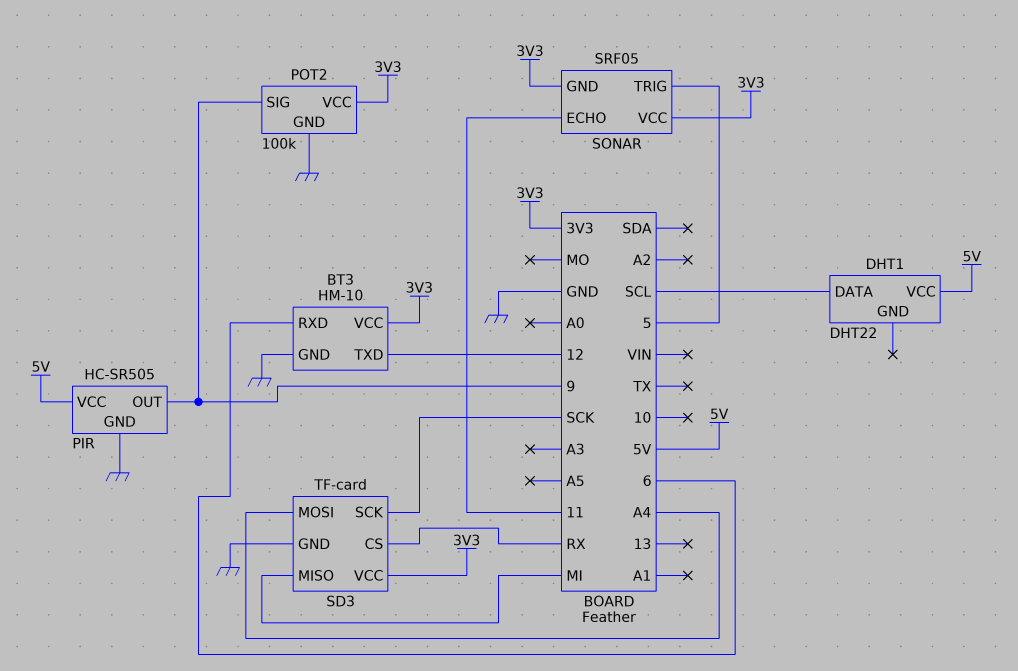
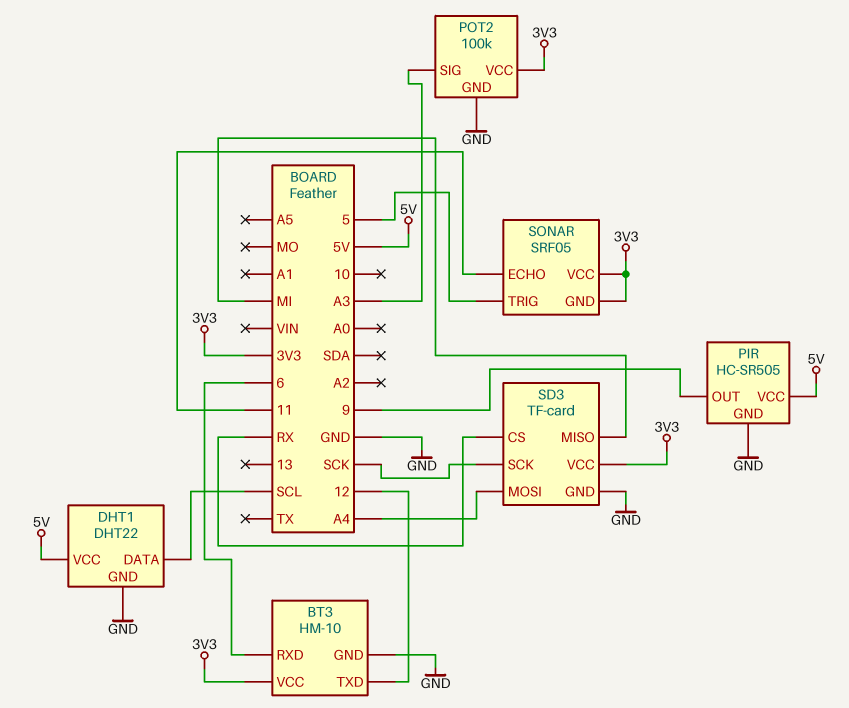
DHT1 pin GND: none -> GND
POT2 pin SIG: 9 -> A3

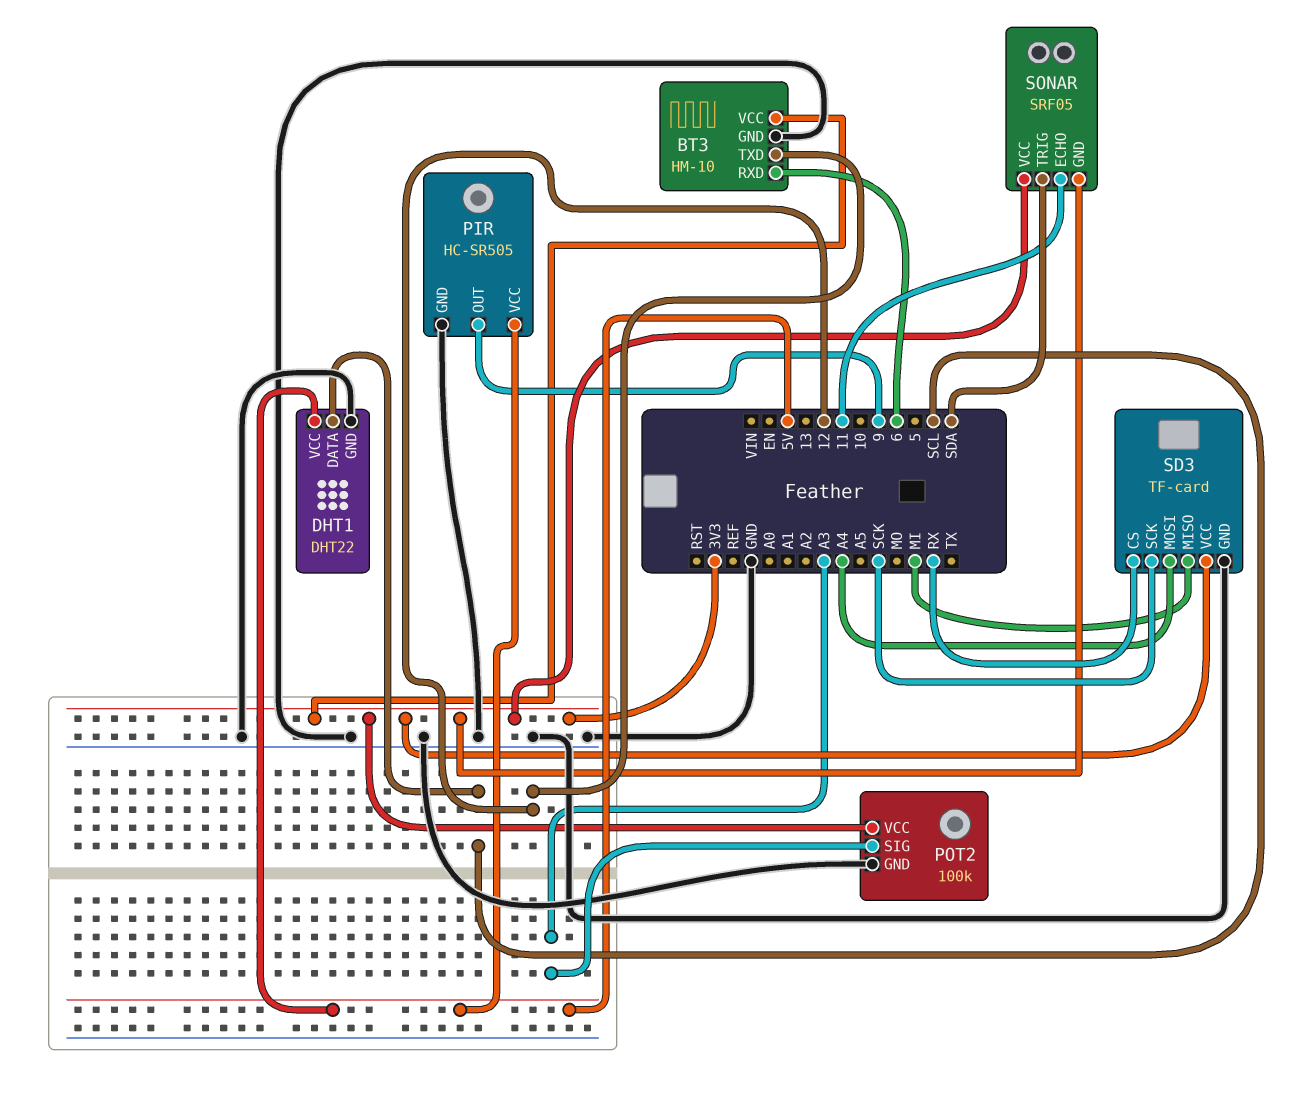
SONAR pin TRIG: 5 -> SDA

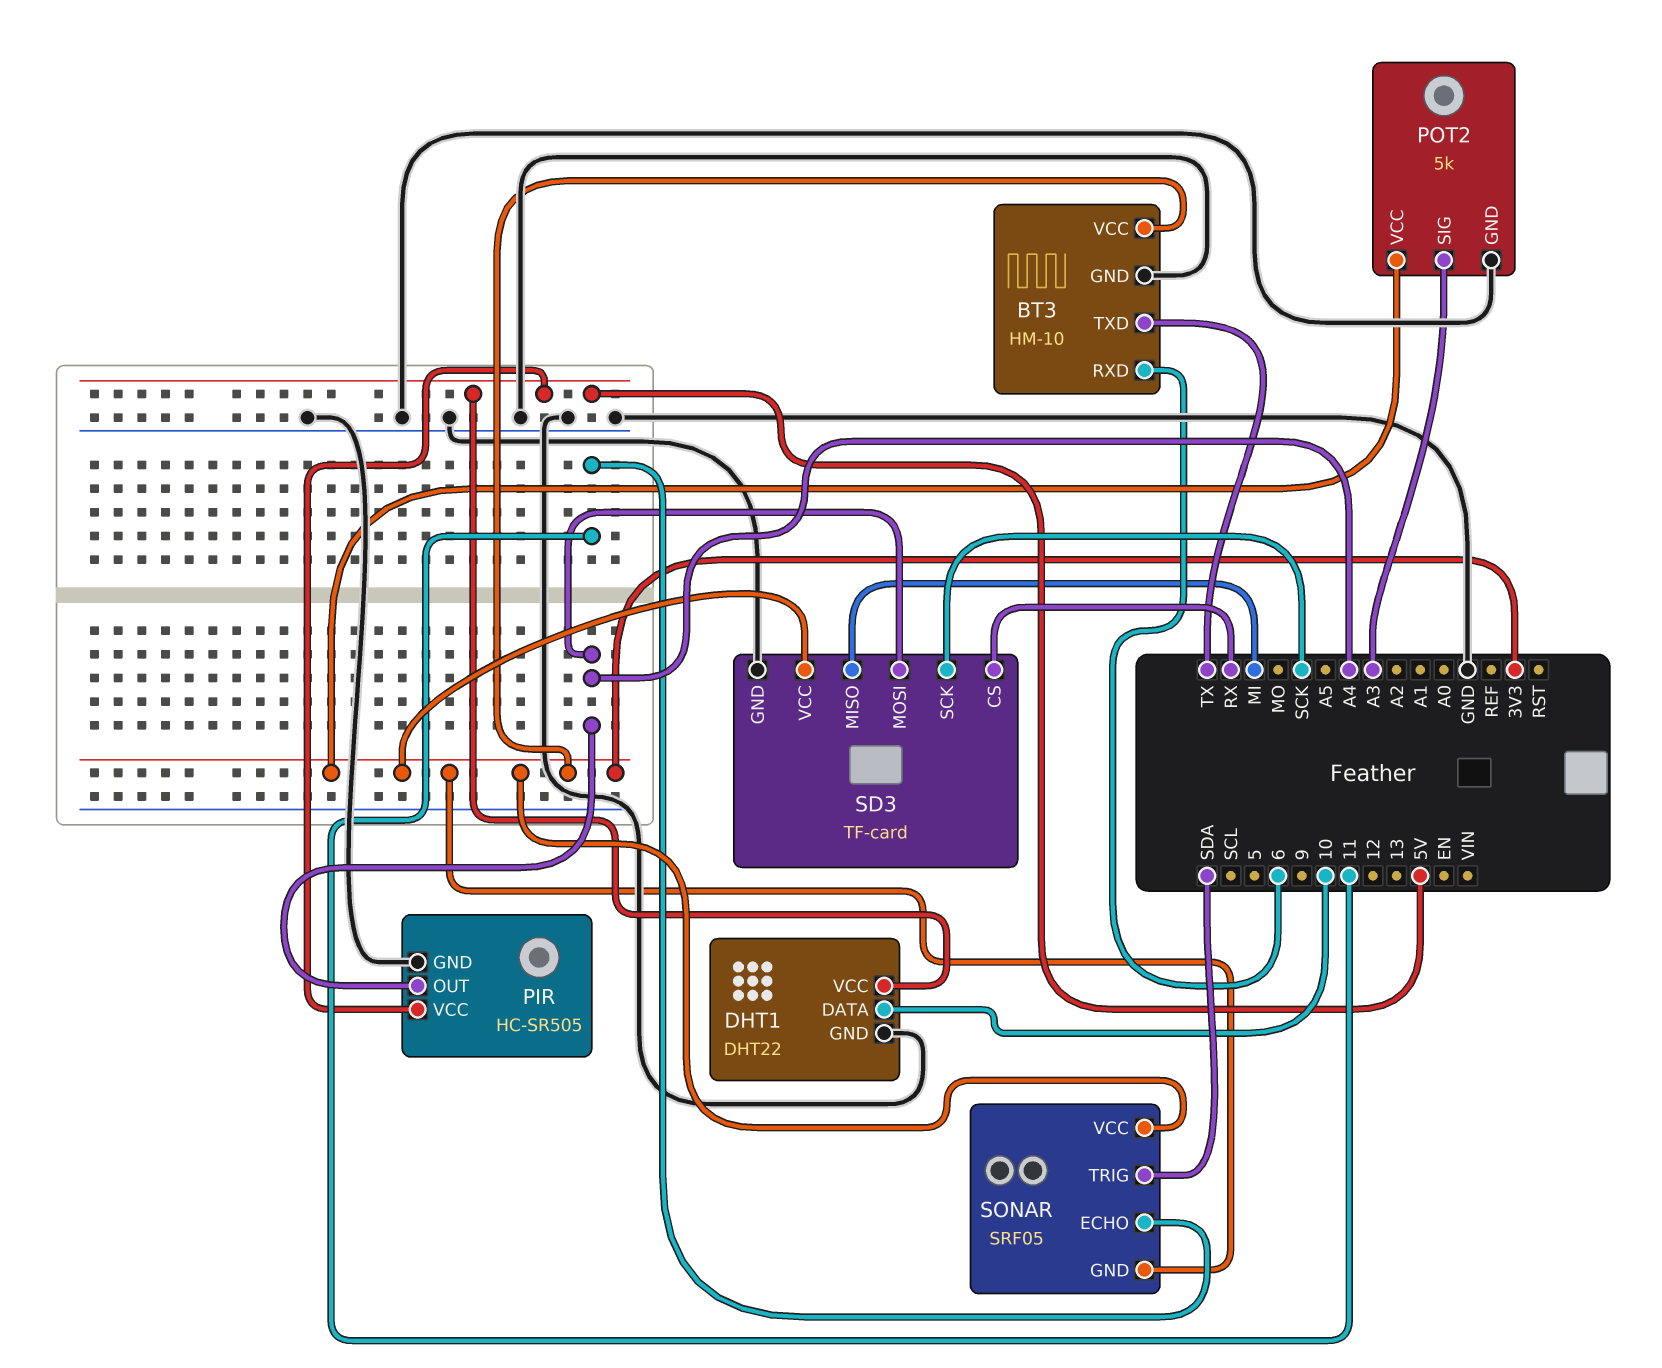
BT3 pin TXD: 12 -> TX
DHT1 pin DATA: SCL -> 10
PIR pin OUT: 9 -> A4
POT2: 100k -> 5k

